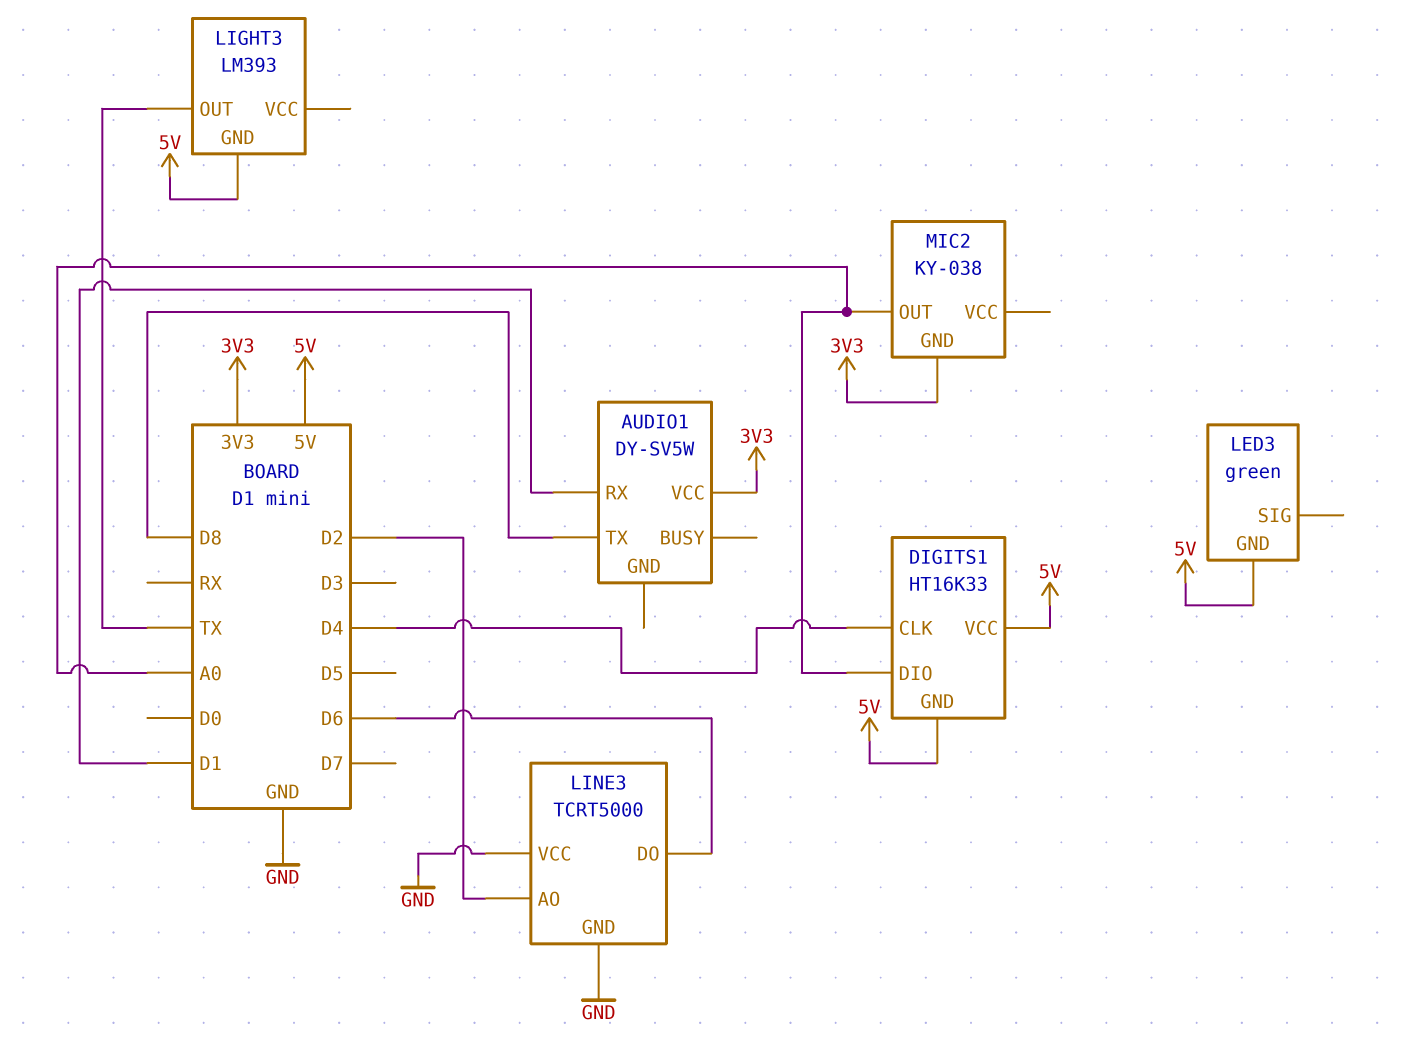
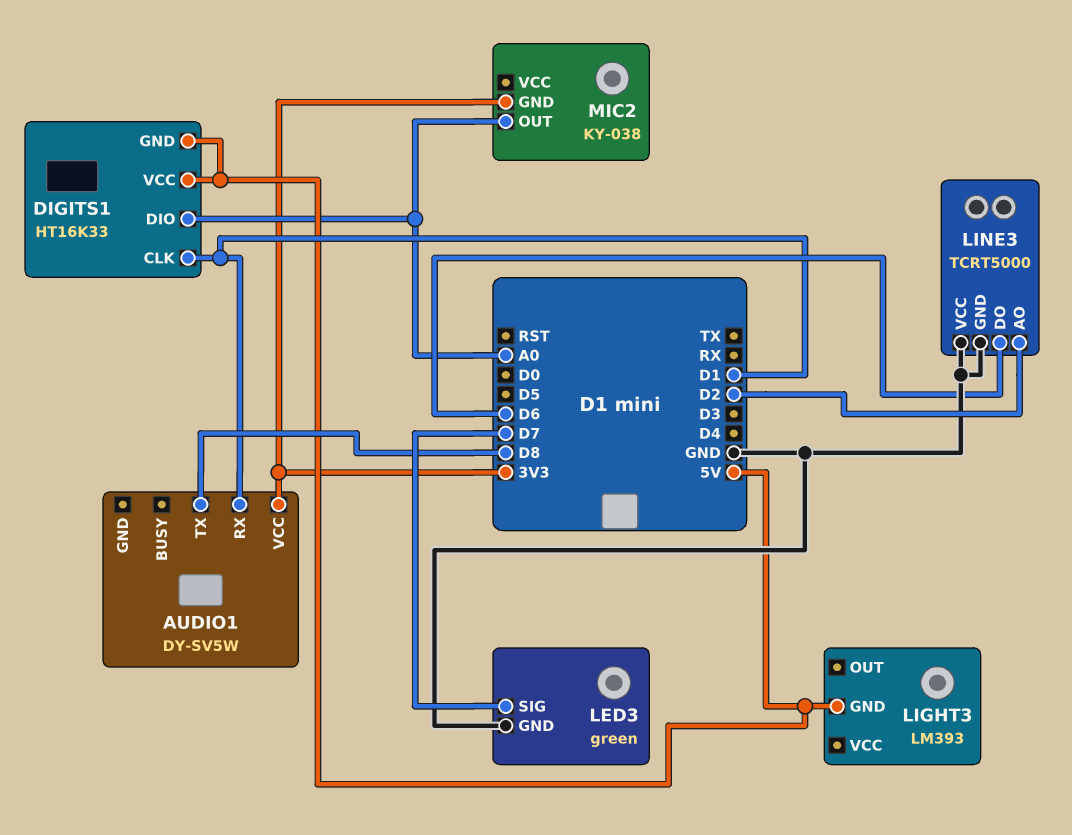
DIGITS1 pin CLK: D4 -> D1
LED3 pin GND: 5V -> GND
LED3 pin SIG: none -> D7
LIGHT3 pin OUT: TX -> none

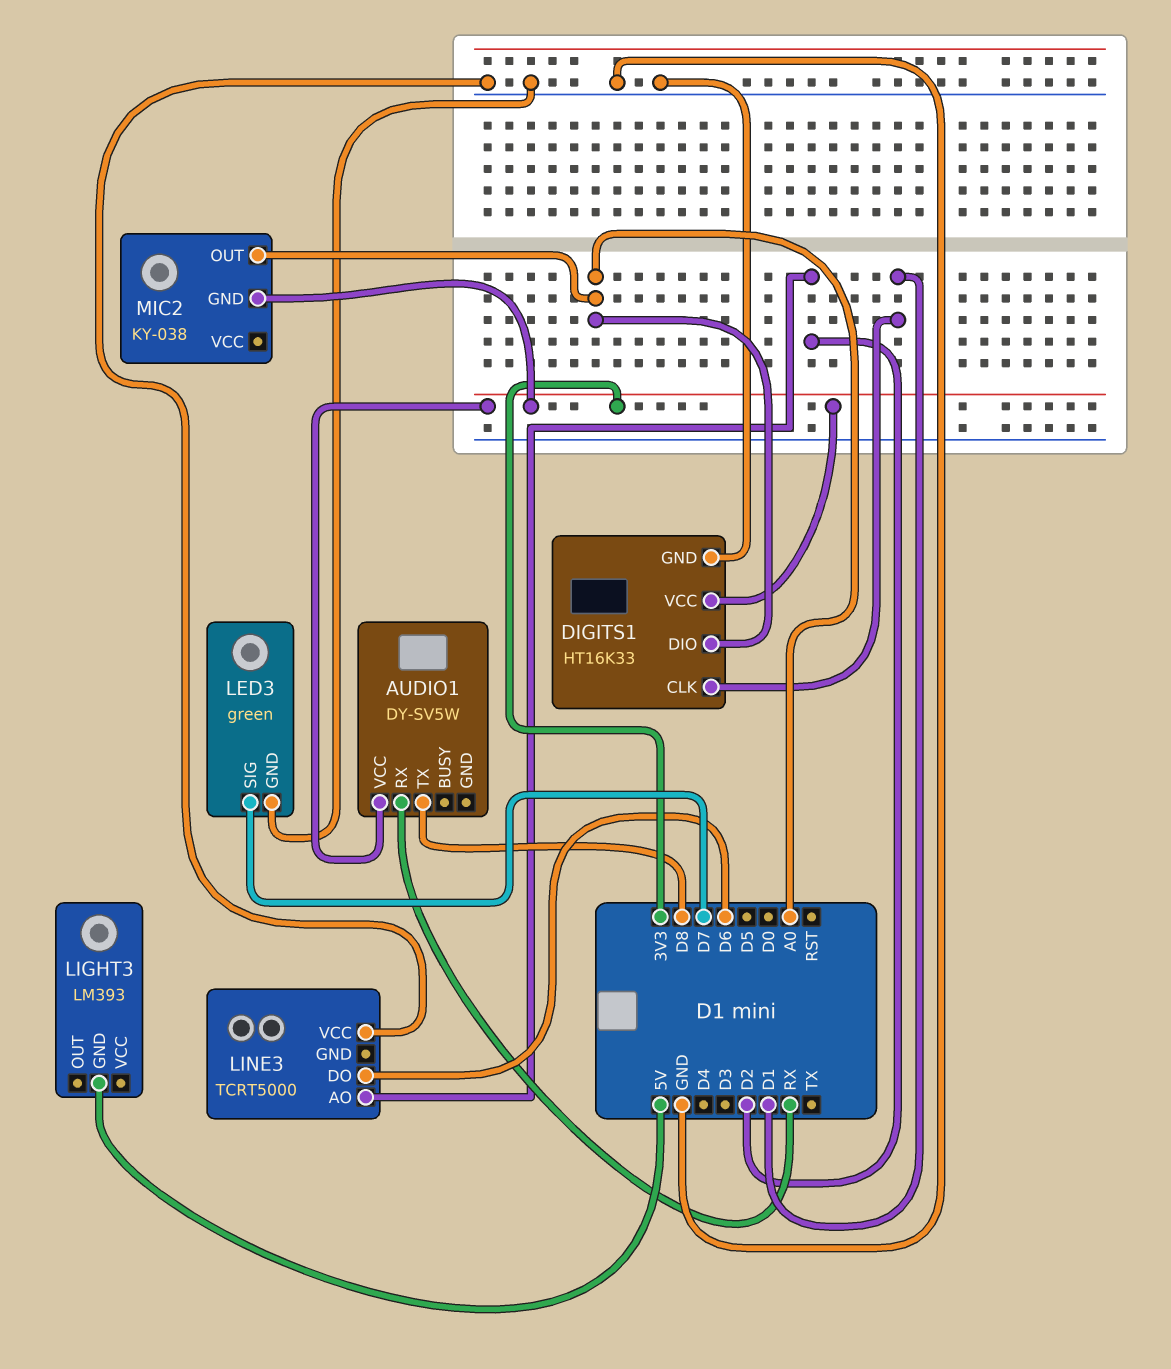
AUDIO1 pin RX: D1 -> RX
DIGITS1 pin GND: 5V -> GND
DIGITS1 pin VCC: 5V -> 3V3
LINE3 pin GND: GND -> none

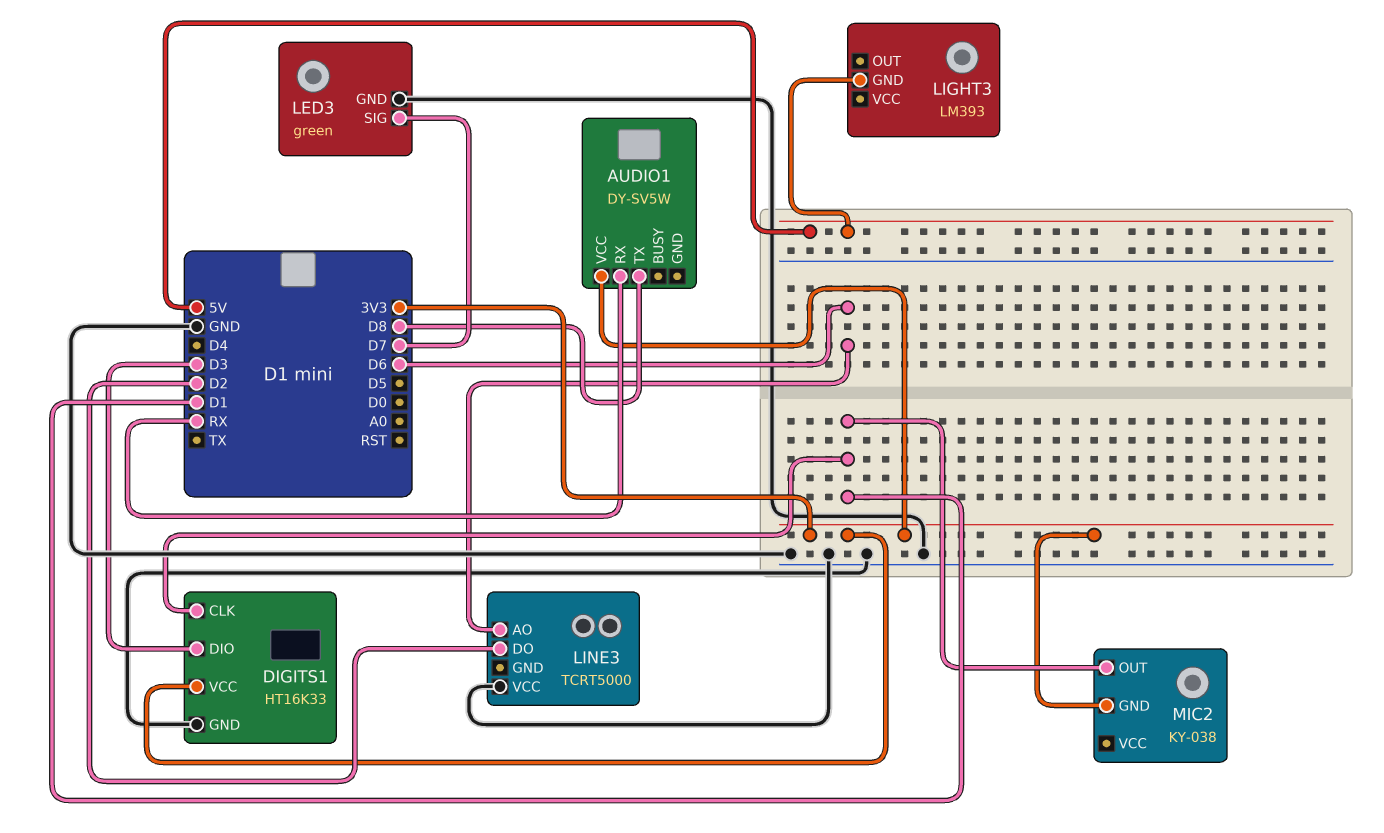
DIGITS1 pin DIO: A0 -> D3
LINE3 pin AO: D2 -> D6
LINE3 pin DO: D6 -> D2
MIC2 pin OUT: A0 -> D1

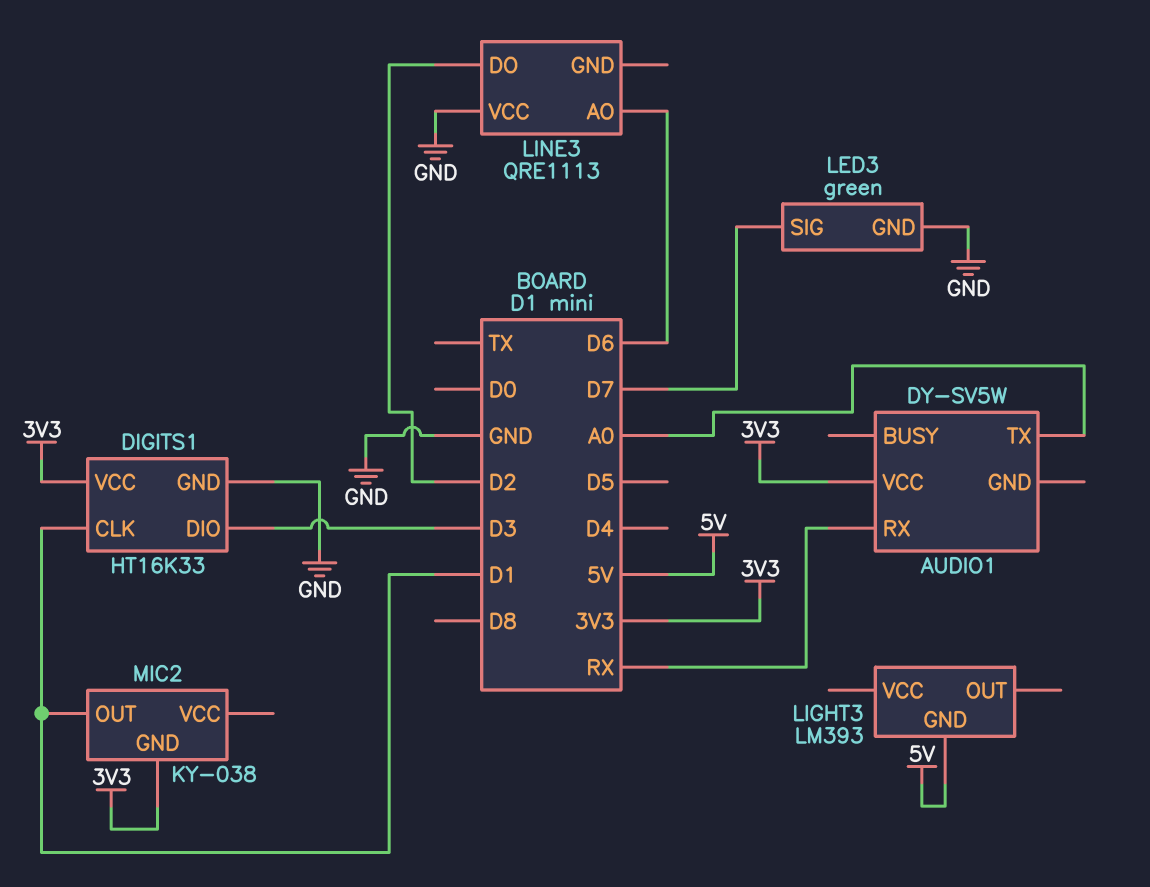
AUDIO1 pin TX: D8 -> A0
LINE3: TCRT5000 -> QRE1113

